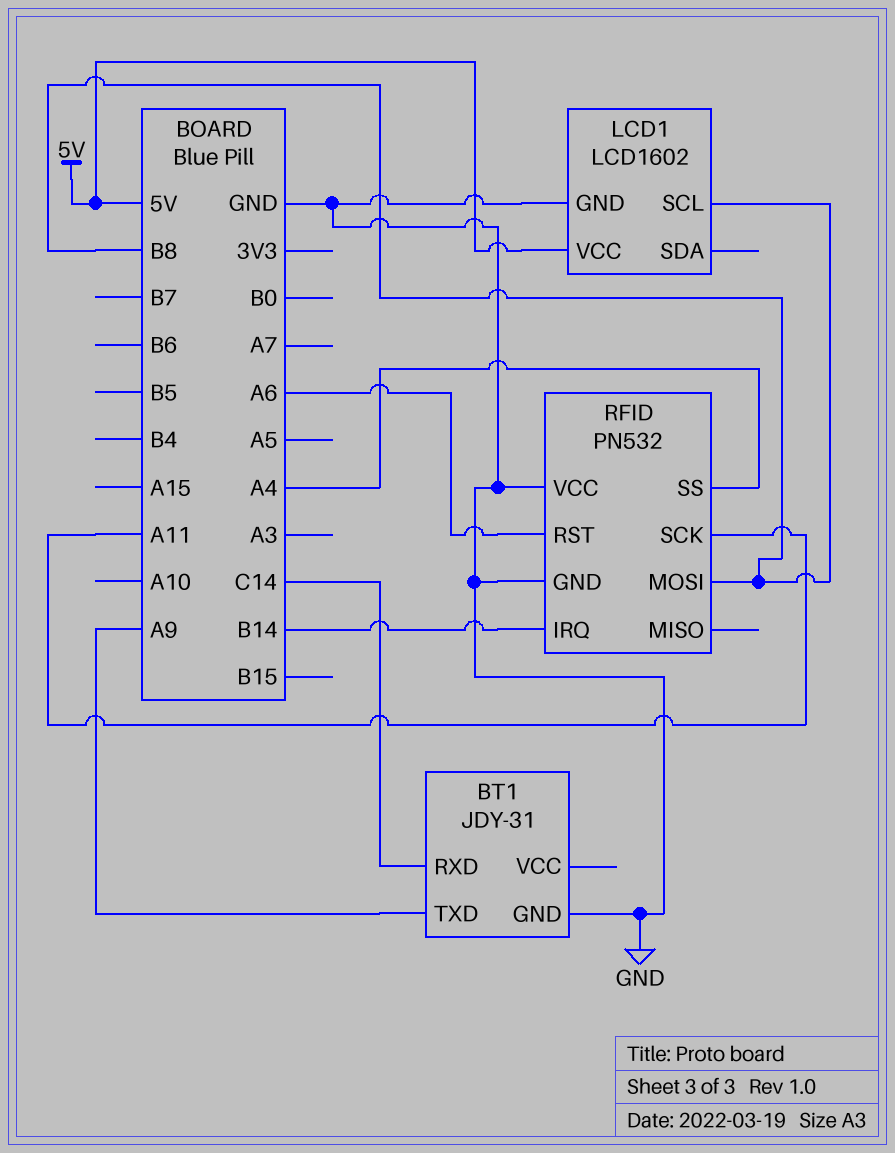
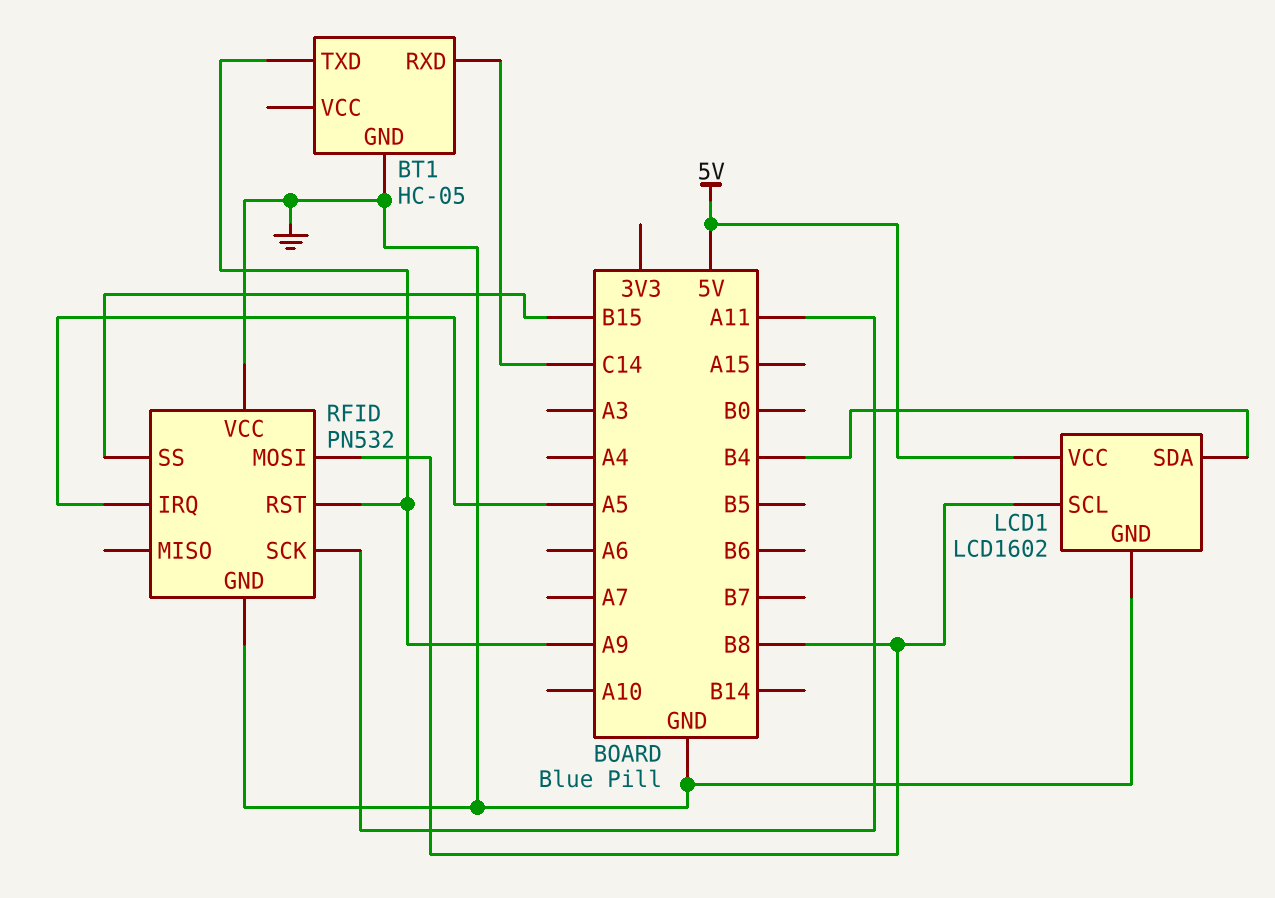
BT1: JDY-31 -> HC-05
LCD1 pin SDA: none -> B4
RFID pin IRQ: B14 -> A5
RFID pin RST: A6 -> A9
RFID pin SS: A4 -> B15

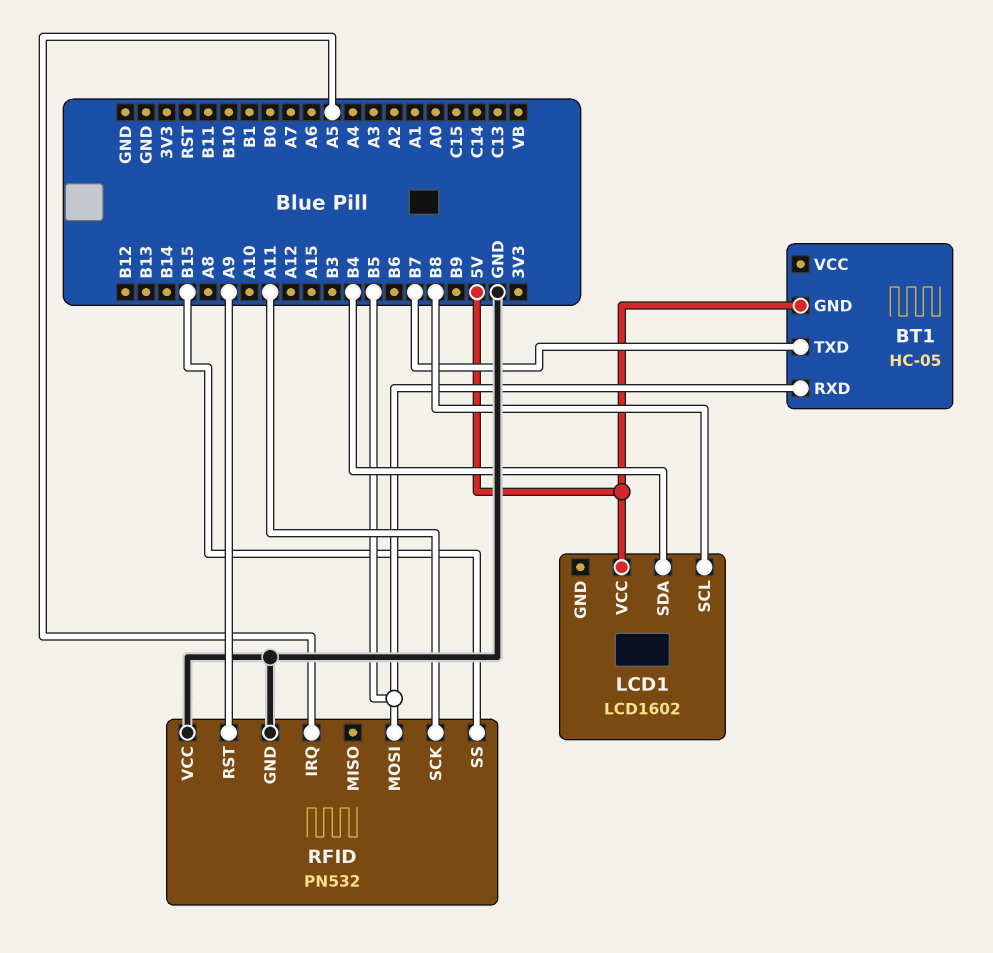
BT1 pin GND: GND -> 5V
BT1 pin RXD: C14 -> B5
BT1 pin TXD: A9 -> B7
LCD1 pin GND: GND -> none
RFID pin MOSI: B8 -> B5

